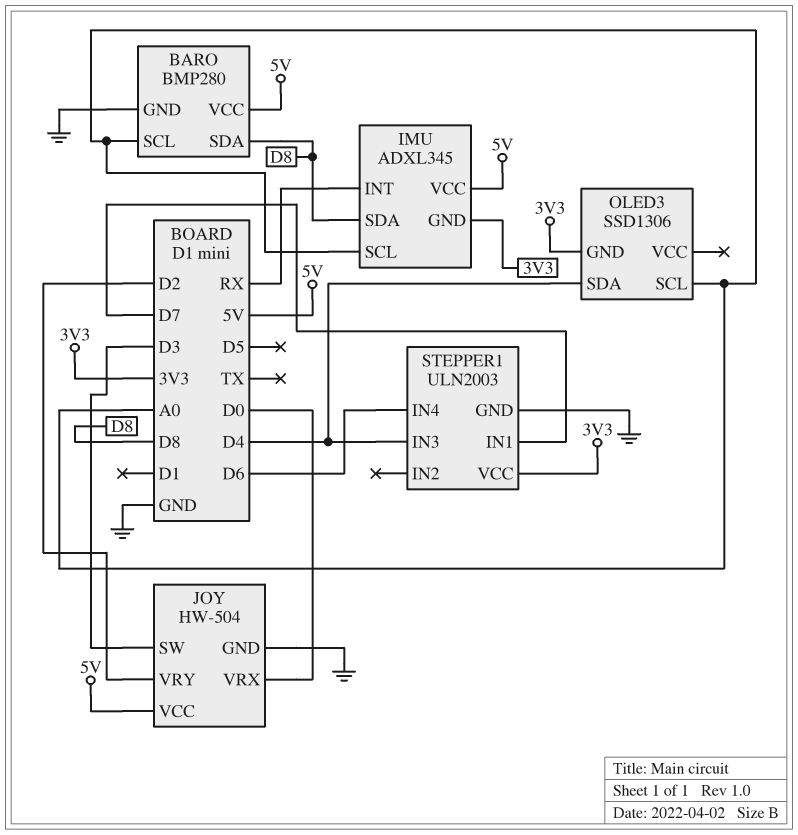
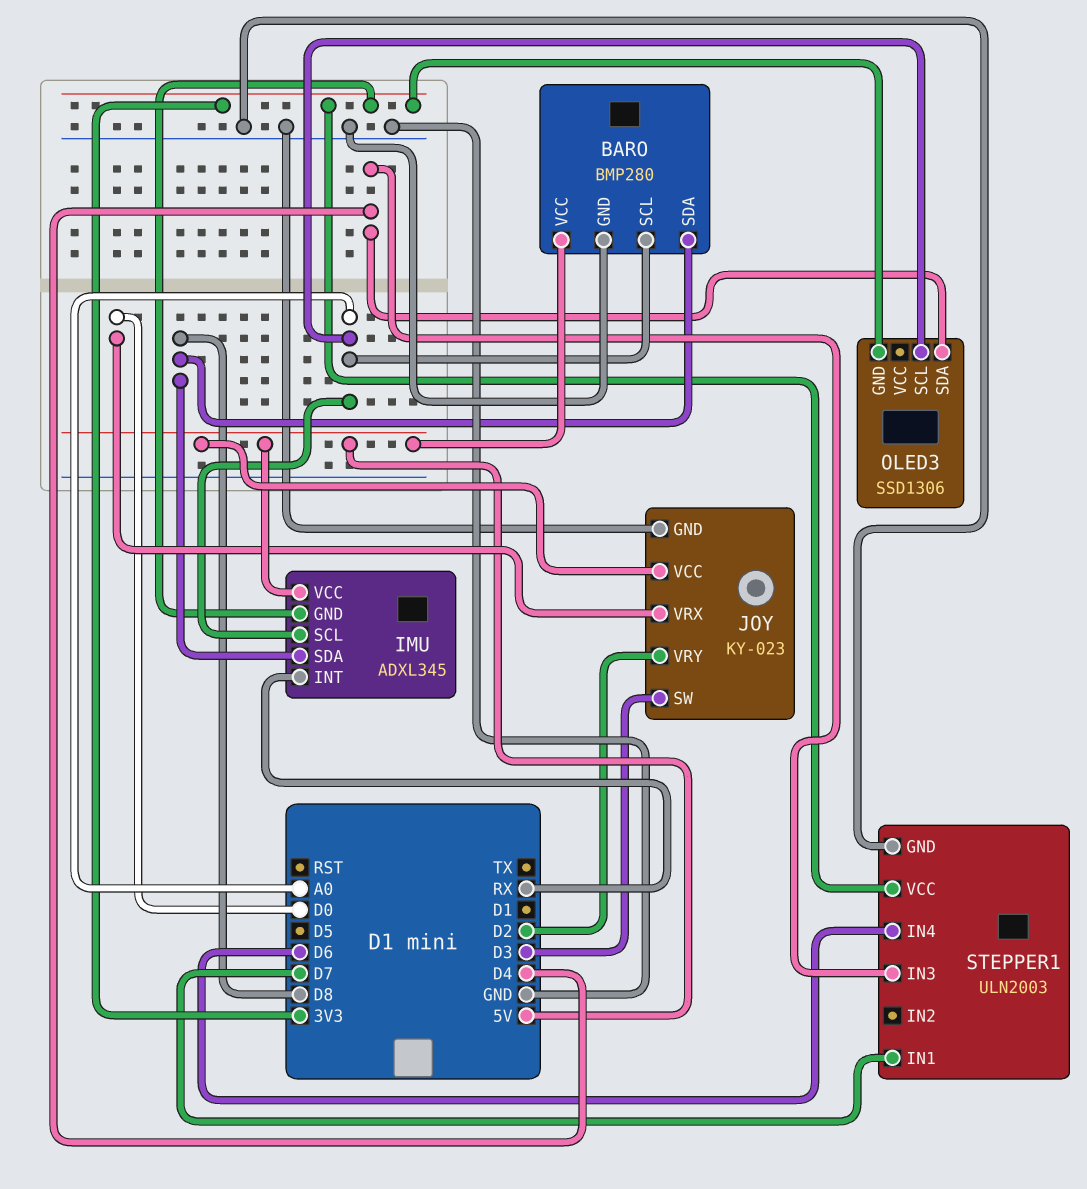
JOY: HW-504 -> KY-023

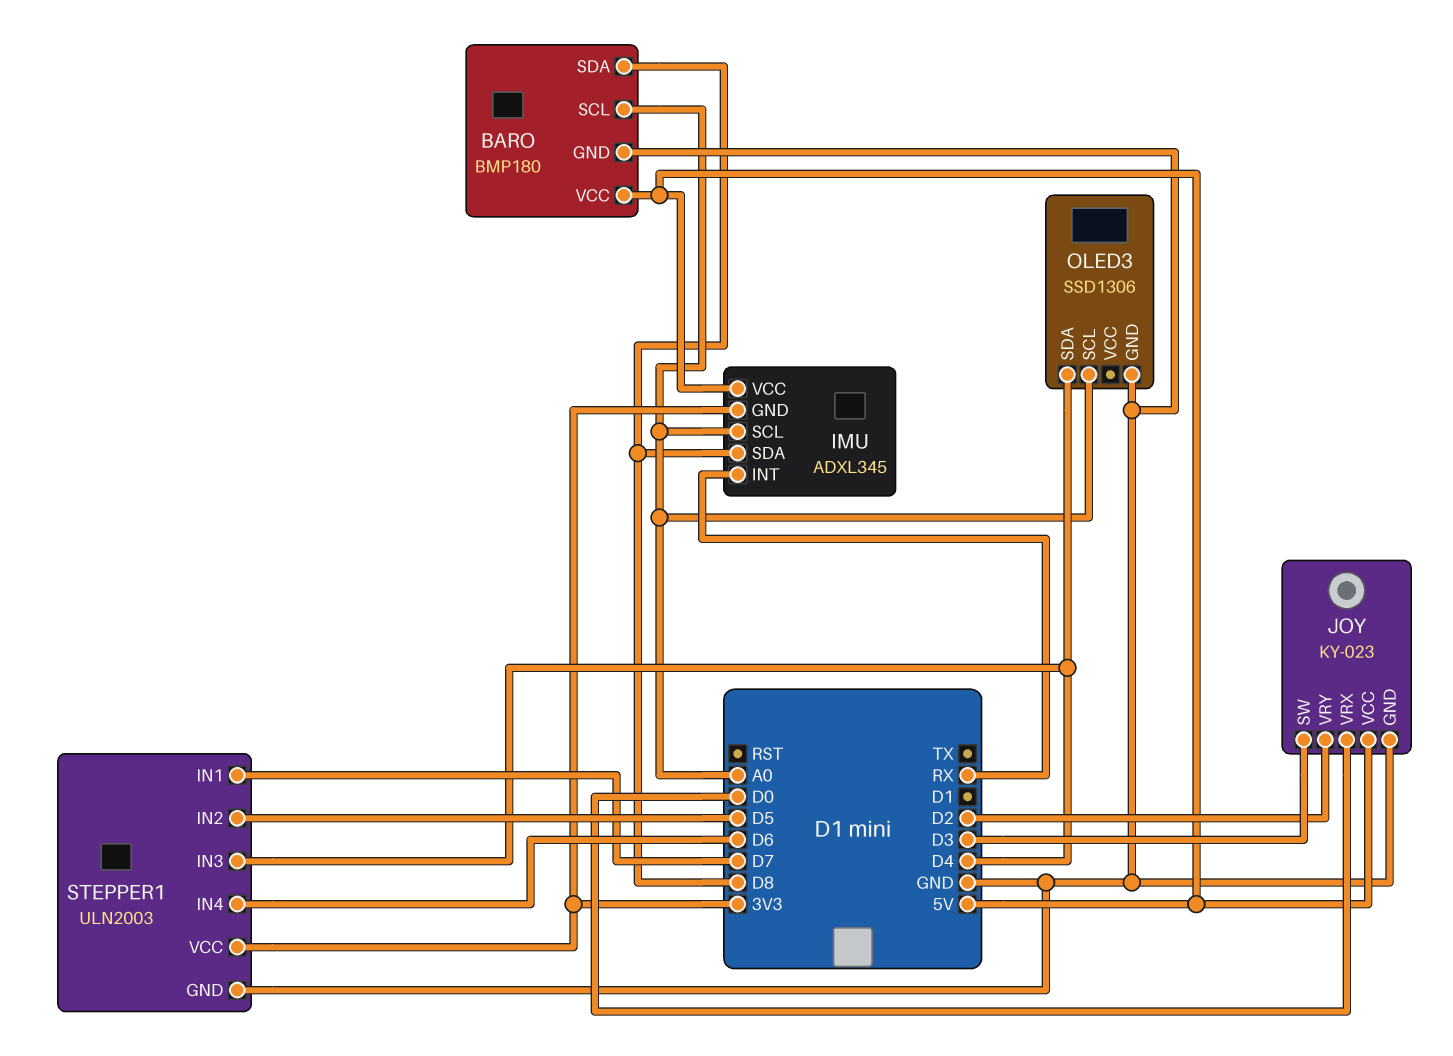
BARO: BMP280 -> BMP180
OLED3 pin GND: 3V3 -> GND
STEPPER1 pin IN2: none -> D5

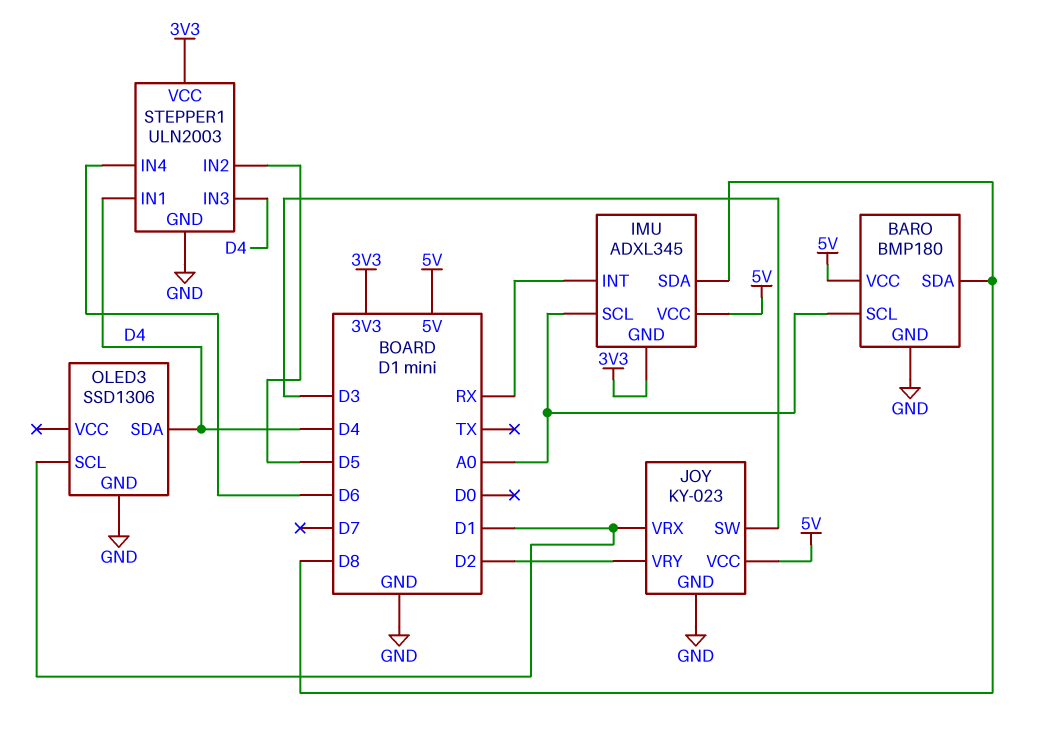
JOY pin VRX: D0 -> D1
OLED3 pin SCL: A0 -> D1
STEPPER1 pin IN1: D7 -> D4

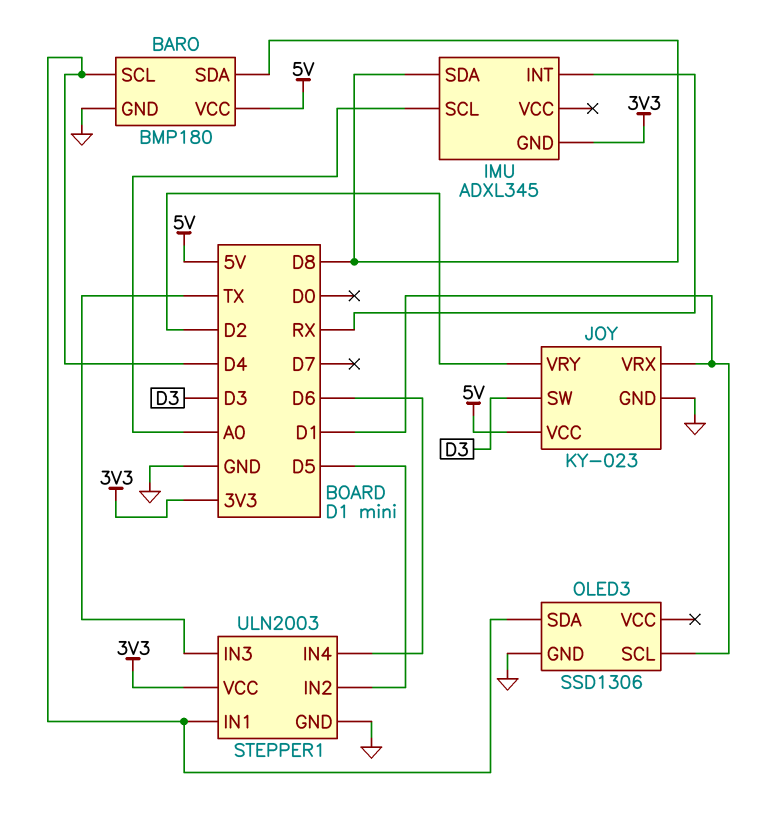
BARO pin SCL: A0 -> D4
IMU pin VCC: 5V -> none
STEPPER1 pin IN3: D4 -> TX

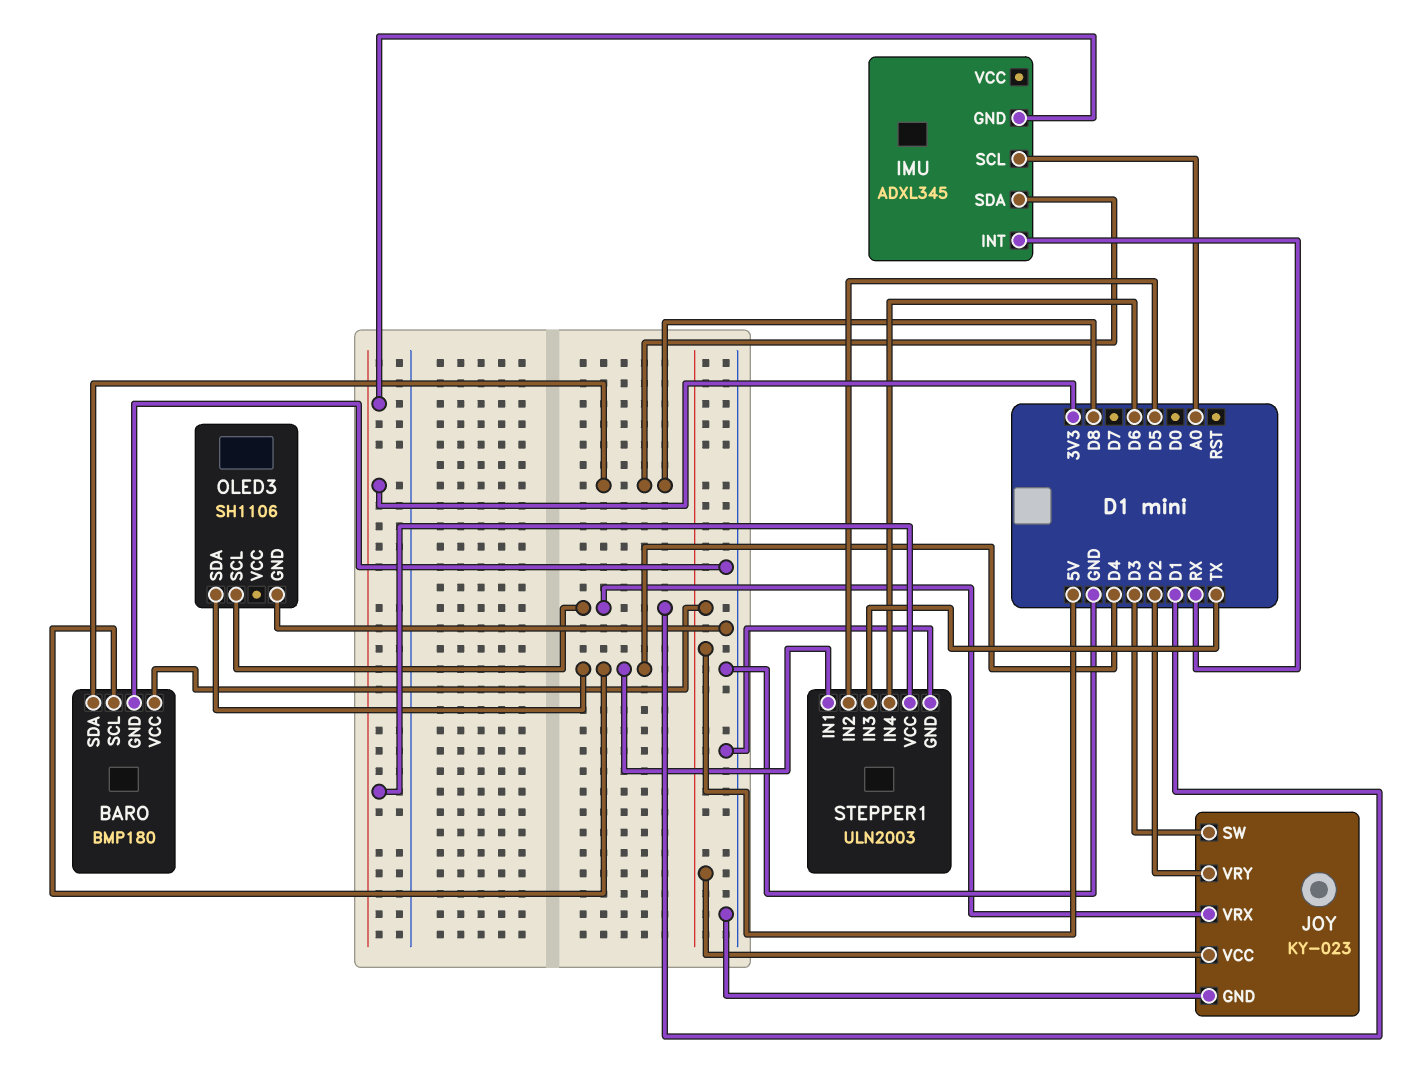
OLED3: SSD1306 -> SH1106

